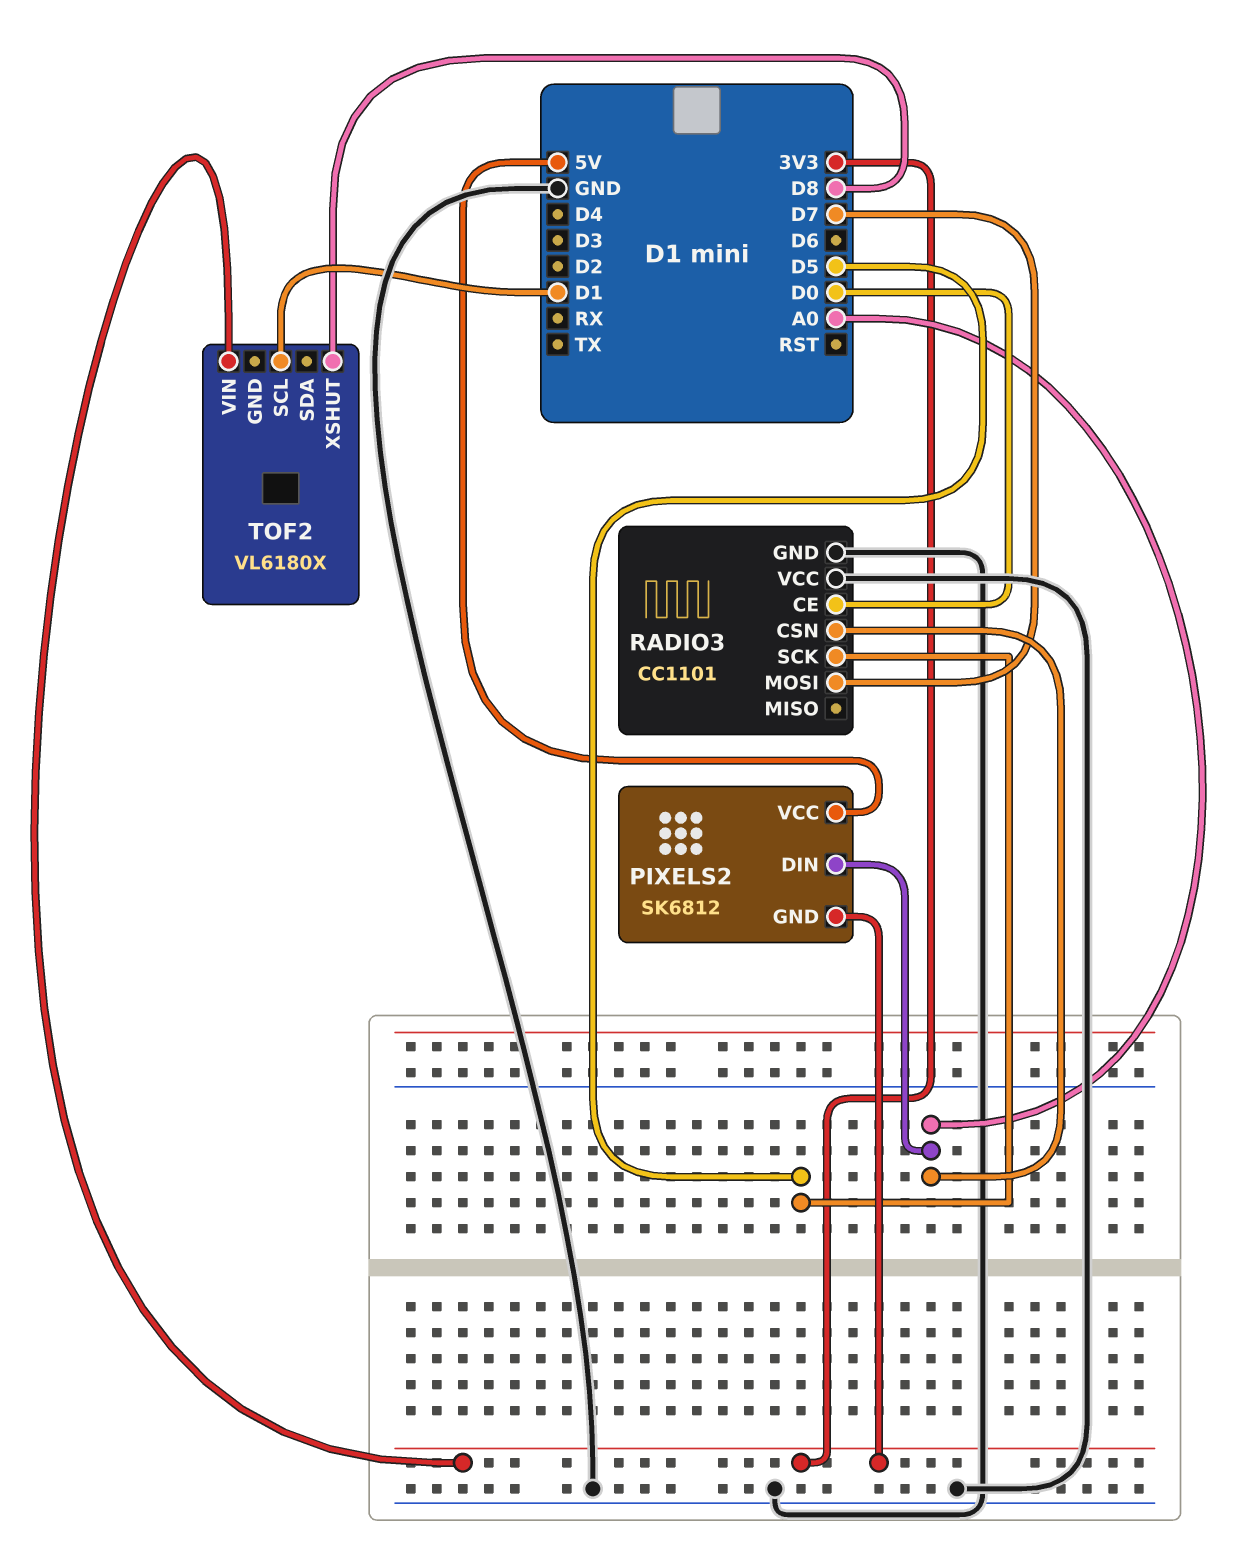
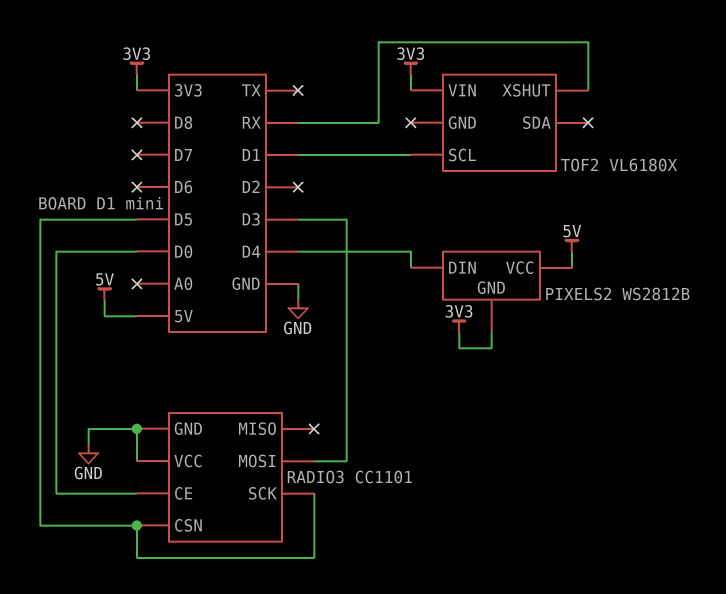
PIXELS2: SK6812 -> WS2812B
PIXELS2 pin DIN: A0 -> D4
RADIO3 pin CSN: A0 -> D5
RADIO3 pin MOSI: D7 -> D3
TOF2 pin XSHUT: D8 -> RX

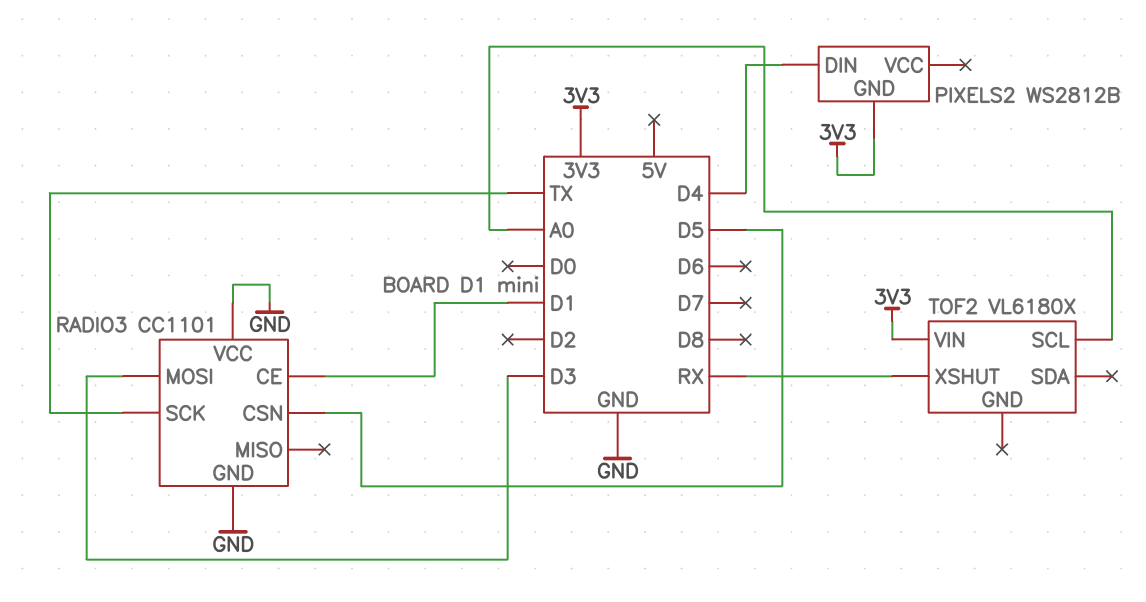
PIXELS2 pin VCC: 5V -> none
RADIO3 pin CE: D0 -> D1
RADIO3 pin SCK: D5 -> TX
TOF2 pin SCL: D1 -> A0

